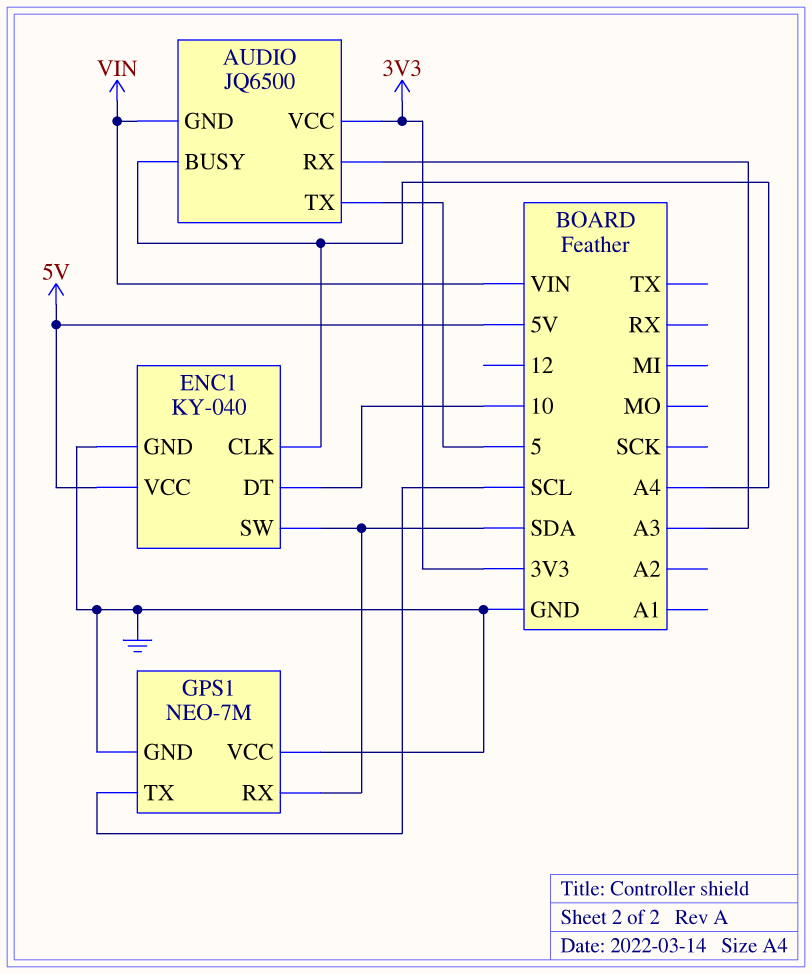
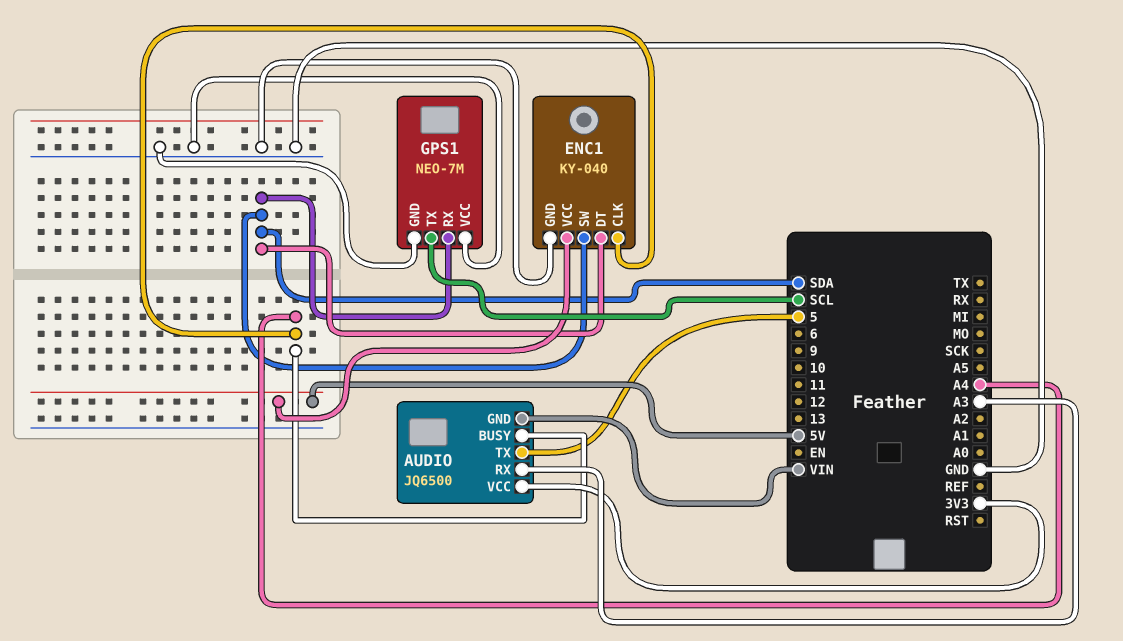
ENC1 pin DT: 10 -> SDA

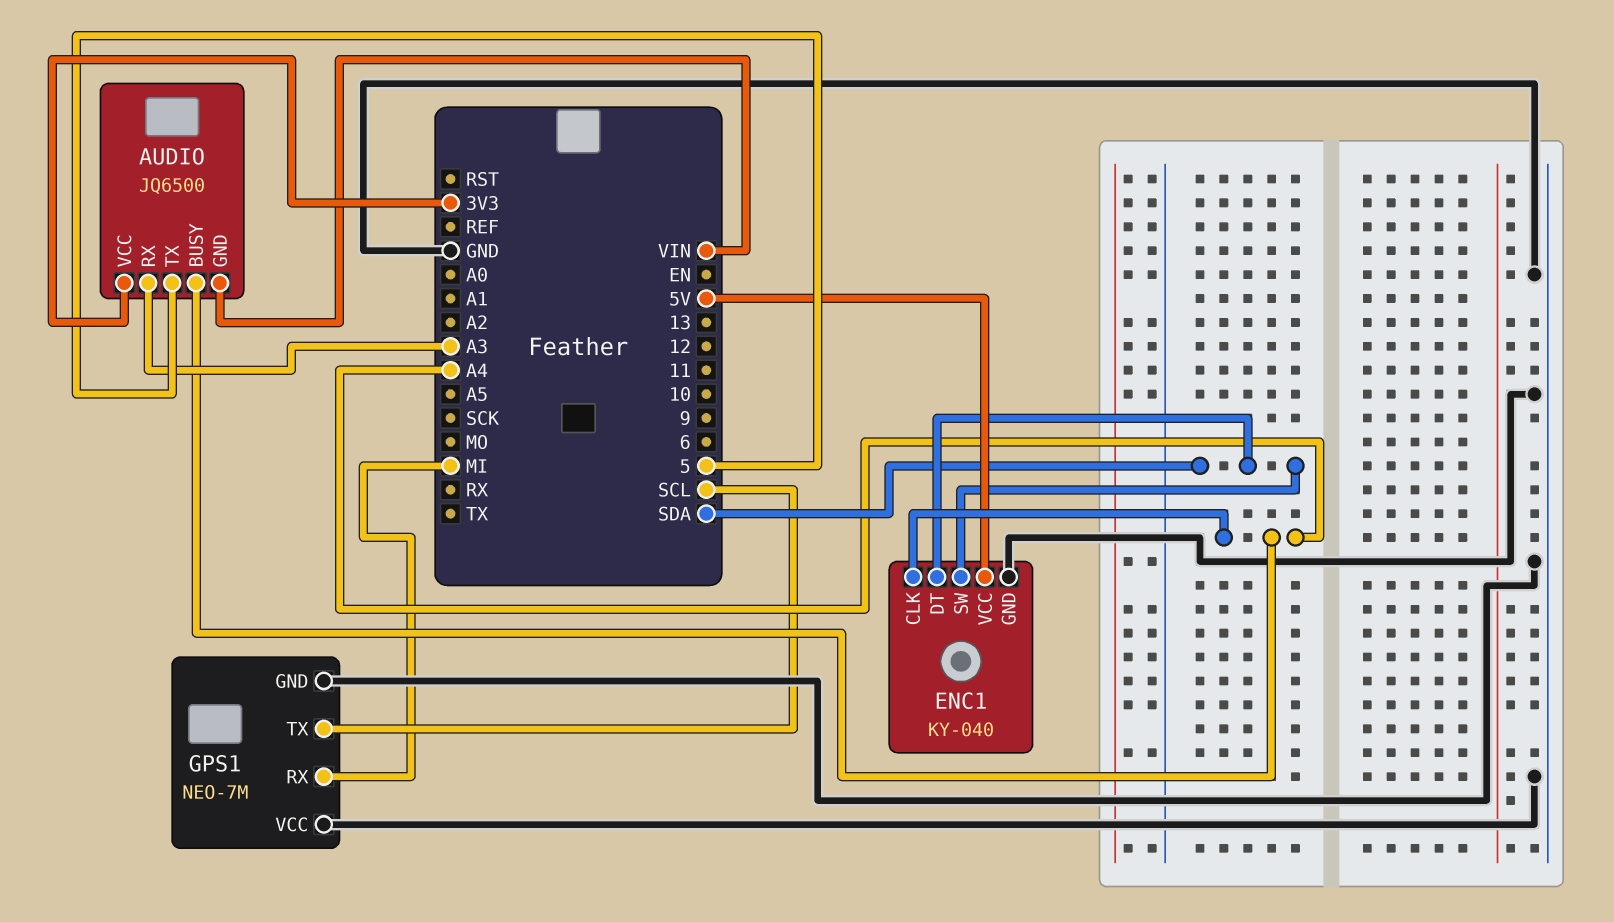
GPS1 pin RX: SDA -> MI

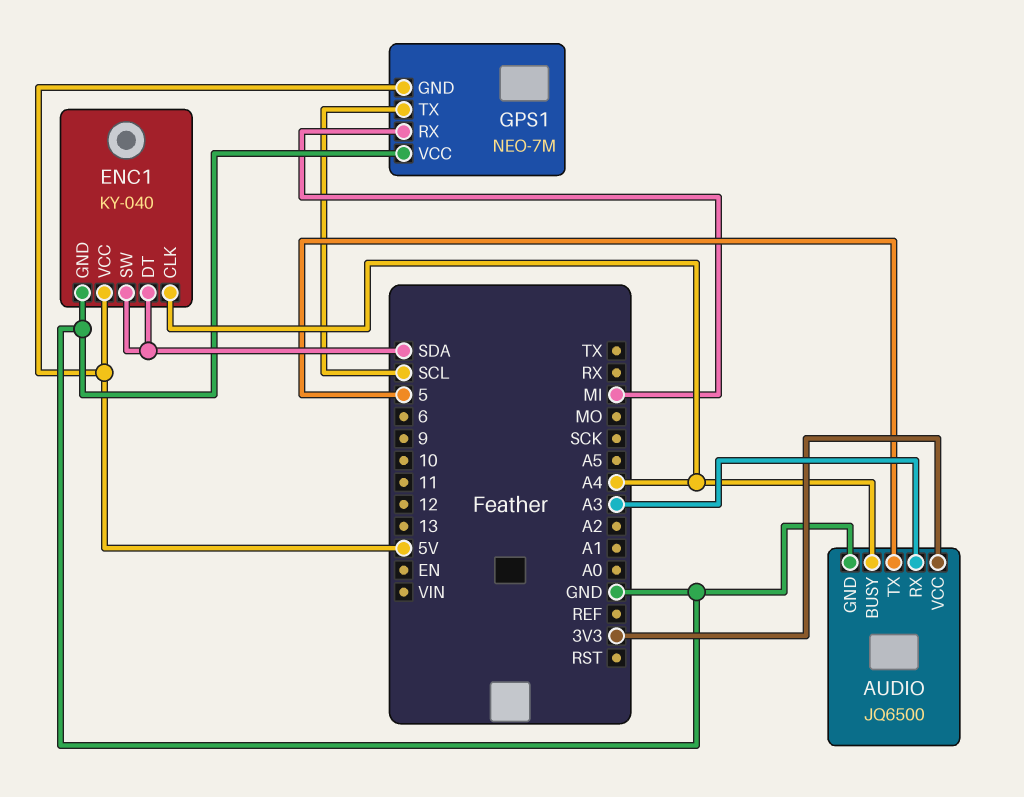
AUDIO pin GND: VIN -> GND
GPS1 pin GND: GND -> 5V

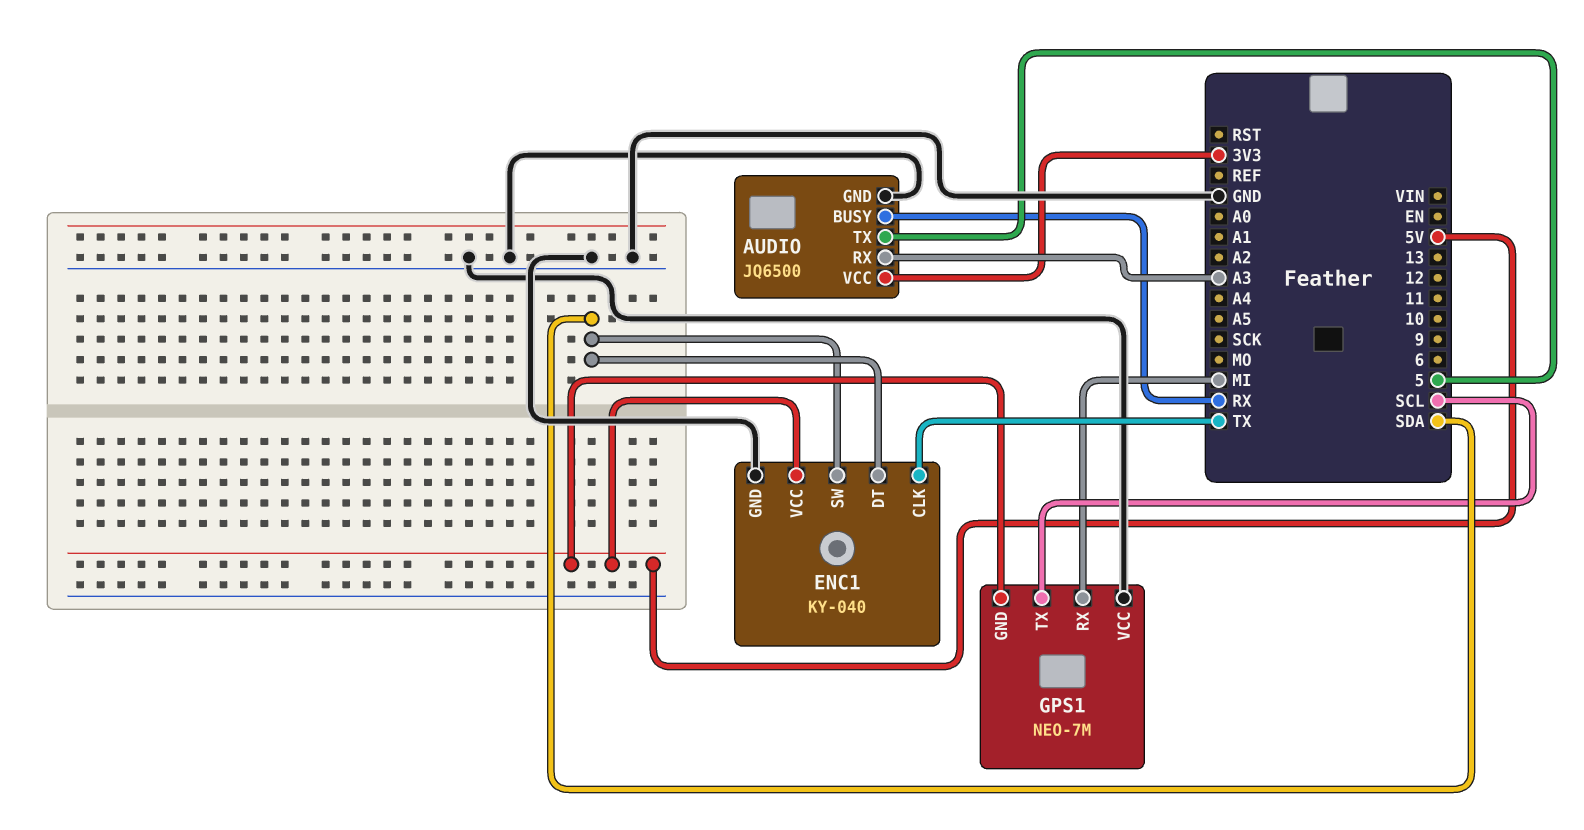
AUDIO pin BUSY: A4 -> RX
ENC1 pin CLK: A4 -> TX

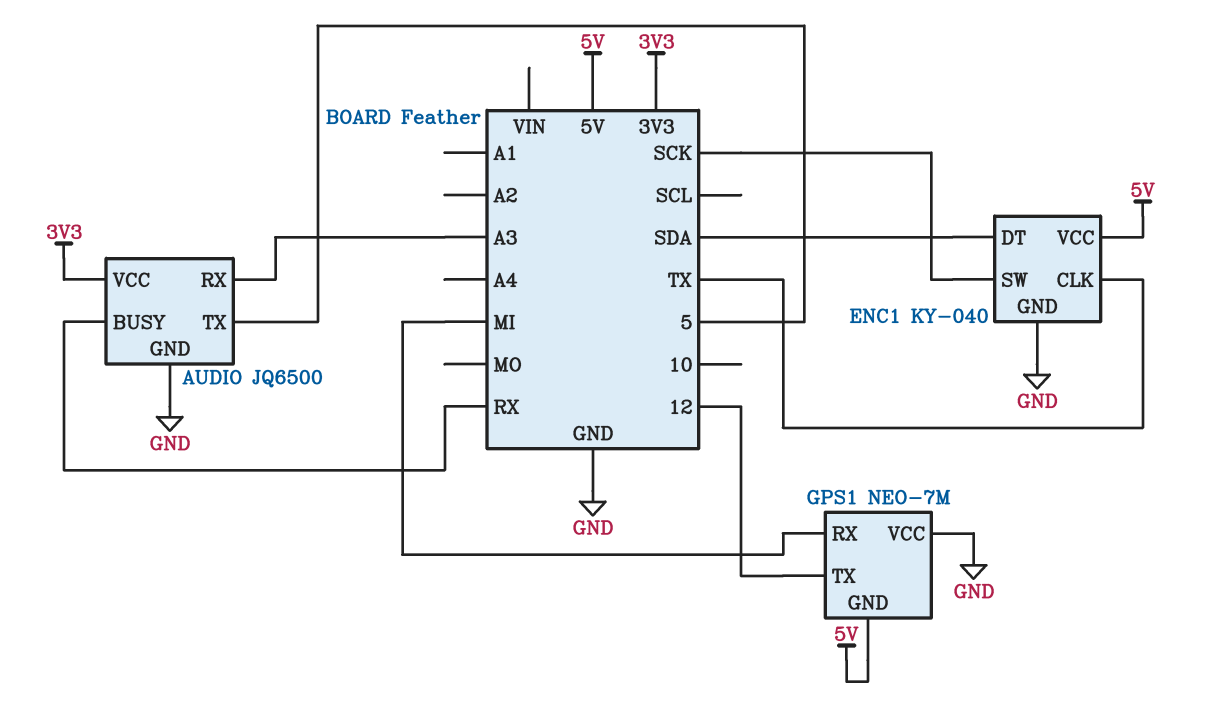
ENC1 pin SW: SDA -> SCK
GPS1 pin TX: SCL -> 12

